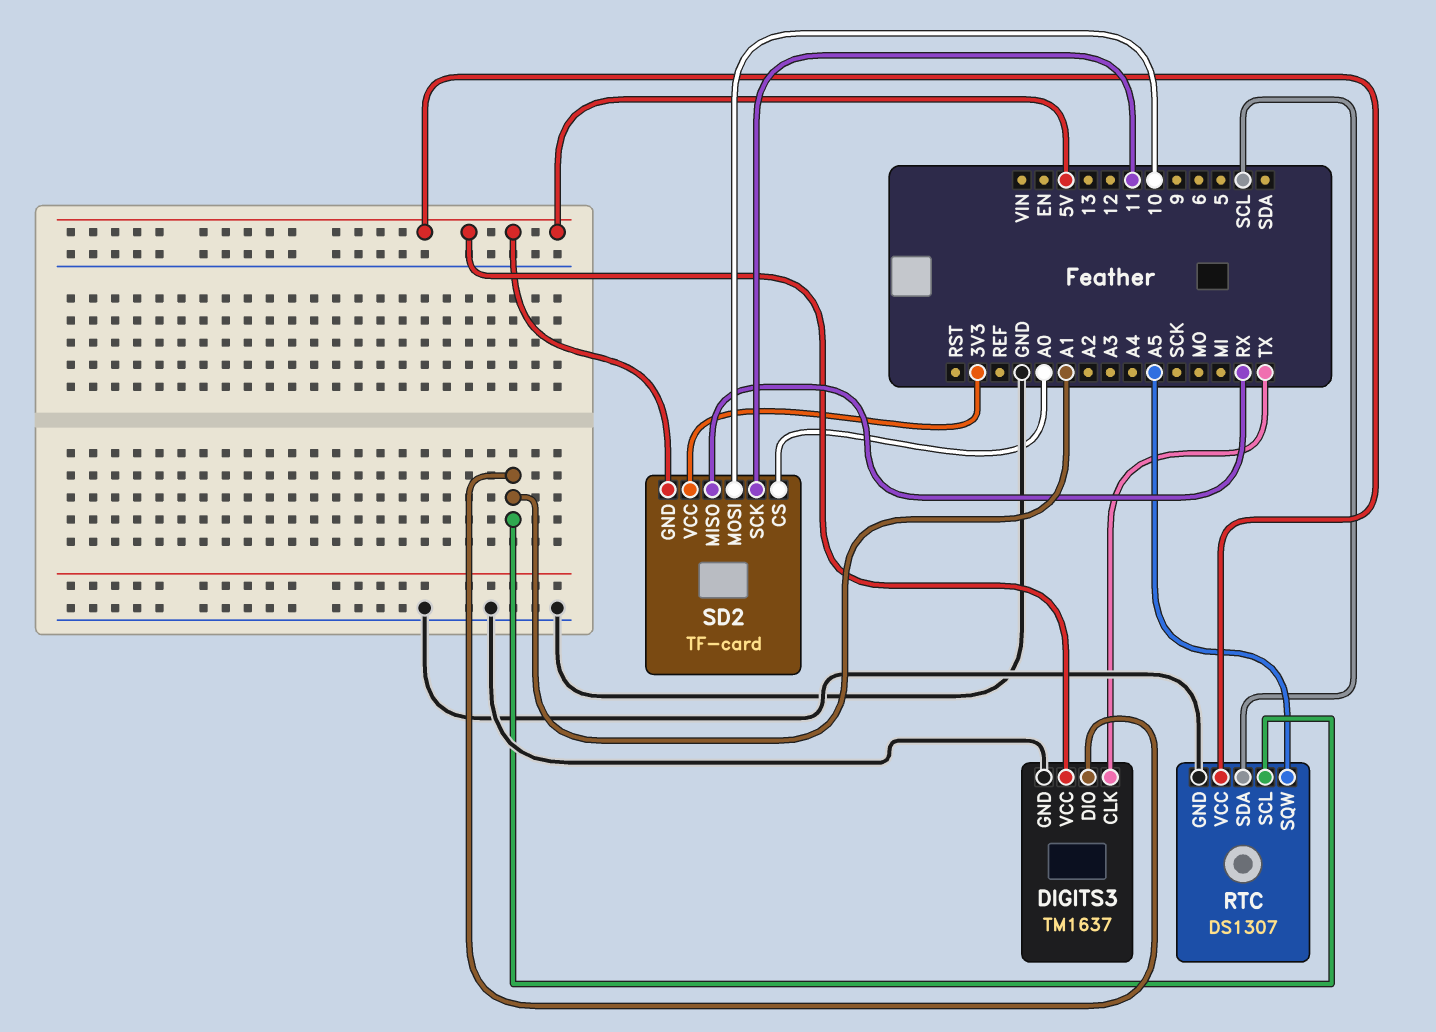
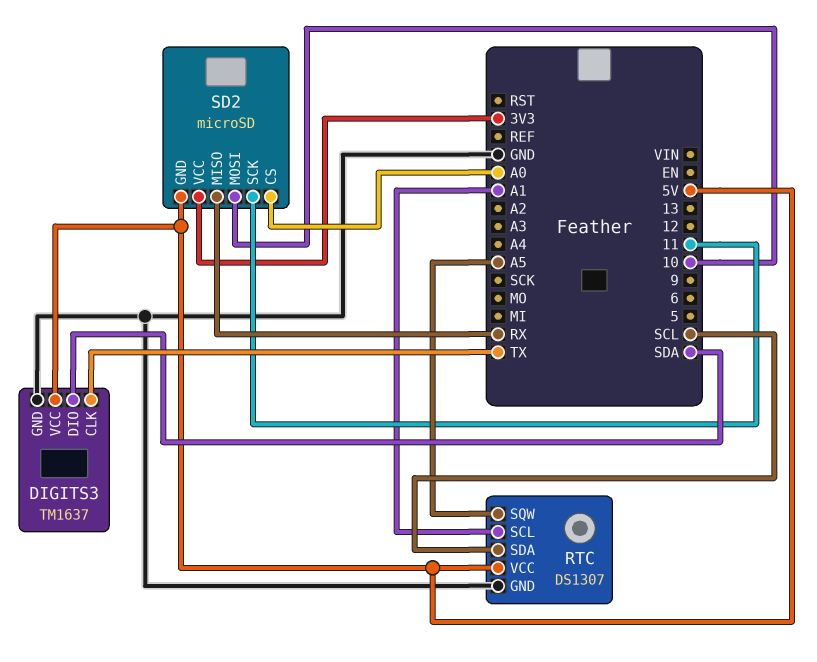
DIGITS3 pin DIO: A1 -> SDA
SD2: TF-card -> microSD

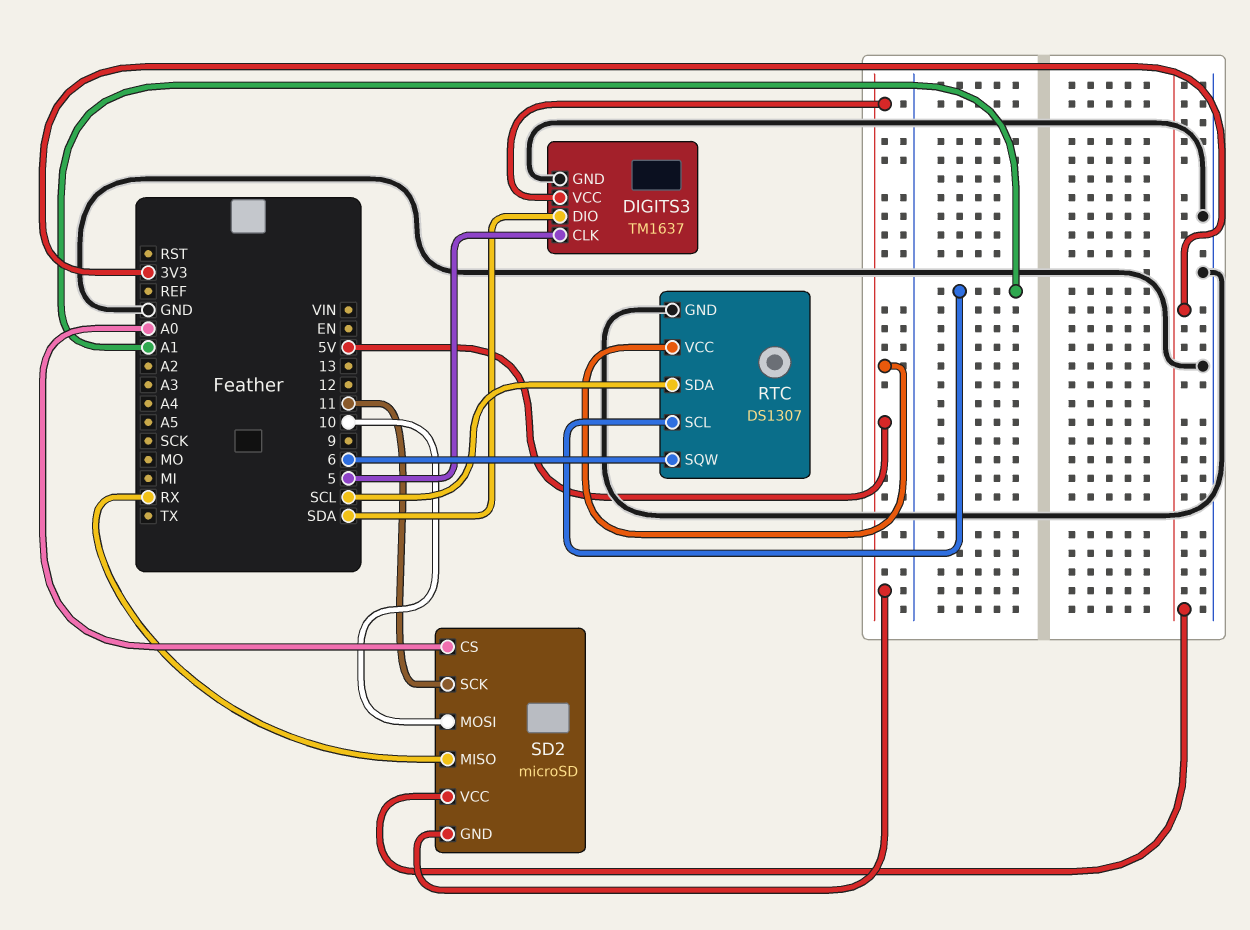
DIGITS3 pin CLK: TX -> 5
RTC pin SQW: A5 -> 6

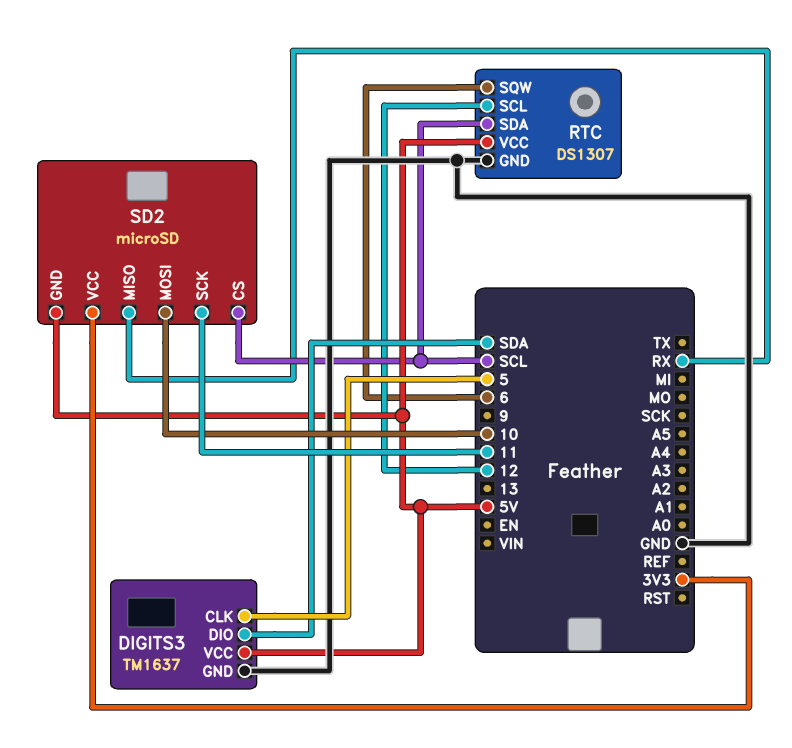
RTC pin SCL: A1 -> 12
SD2 pin CS: A0 -> SCL

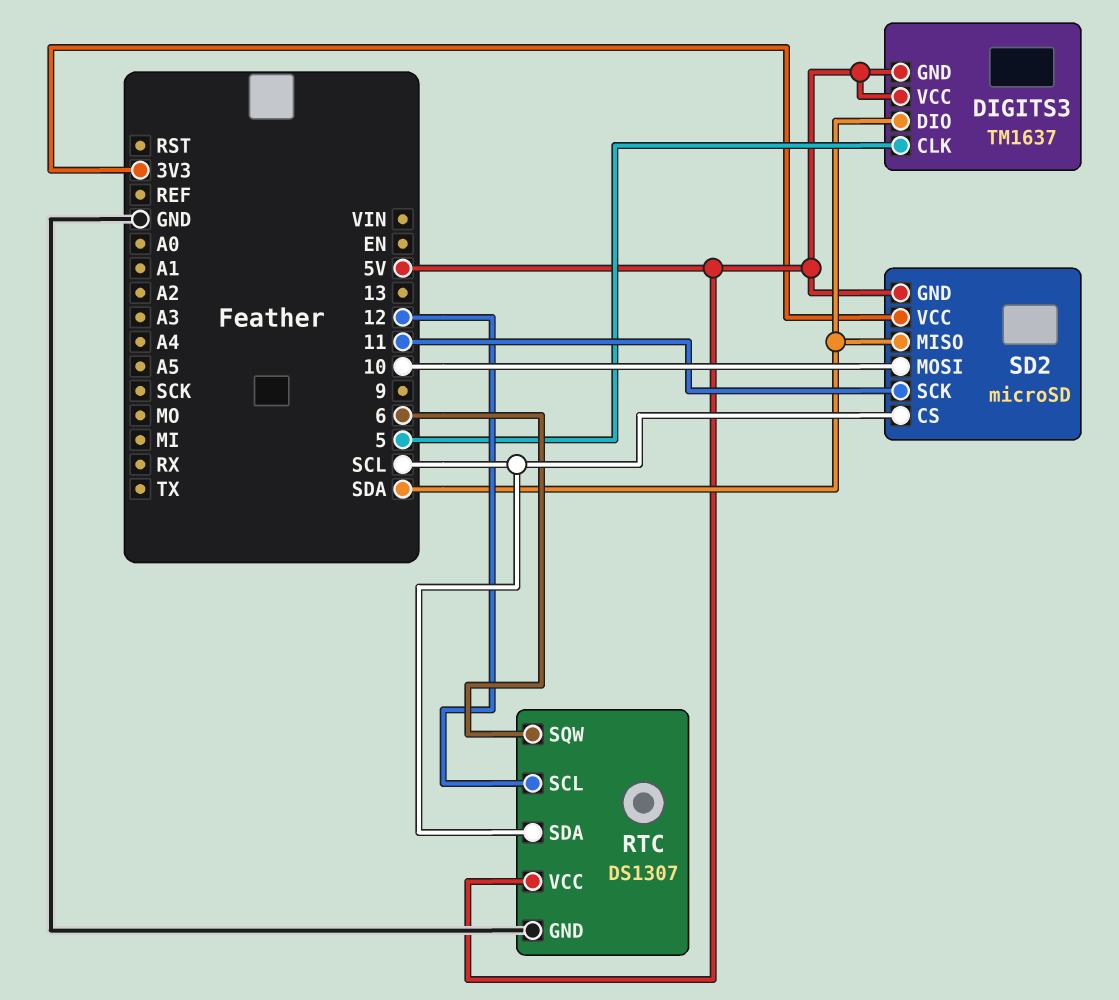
DIGITS3 pin GND: GND -> 5V
SD2 pin MISO: RX -> SDA

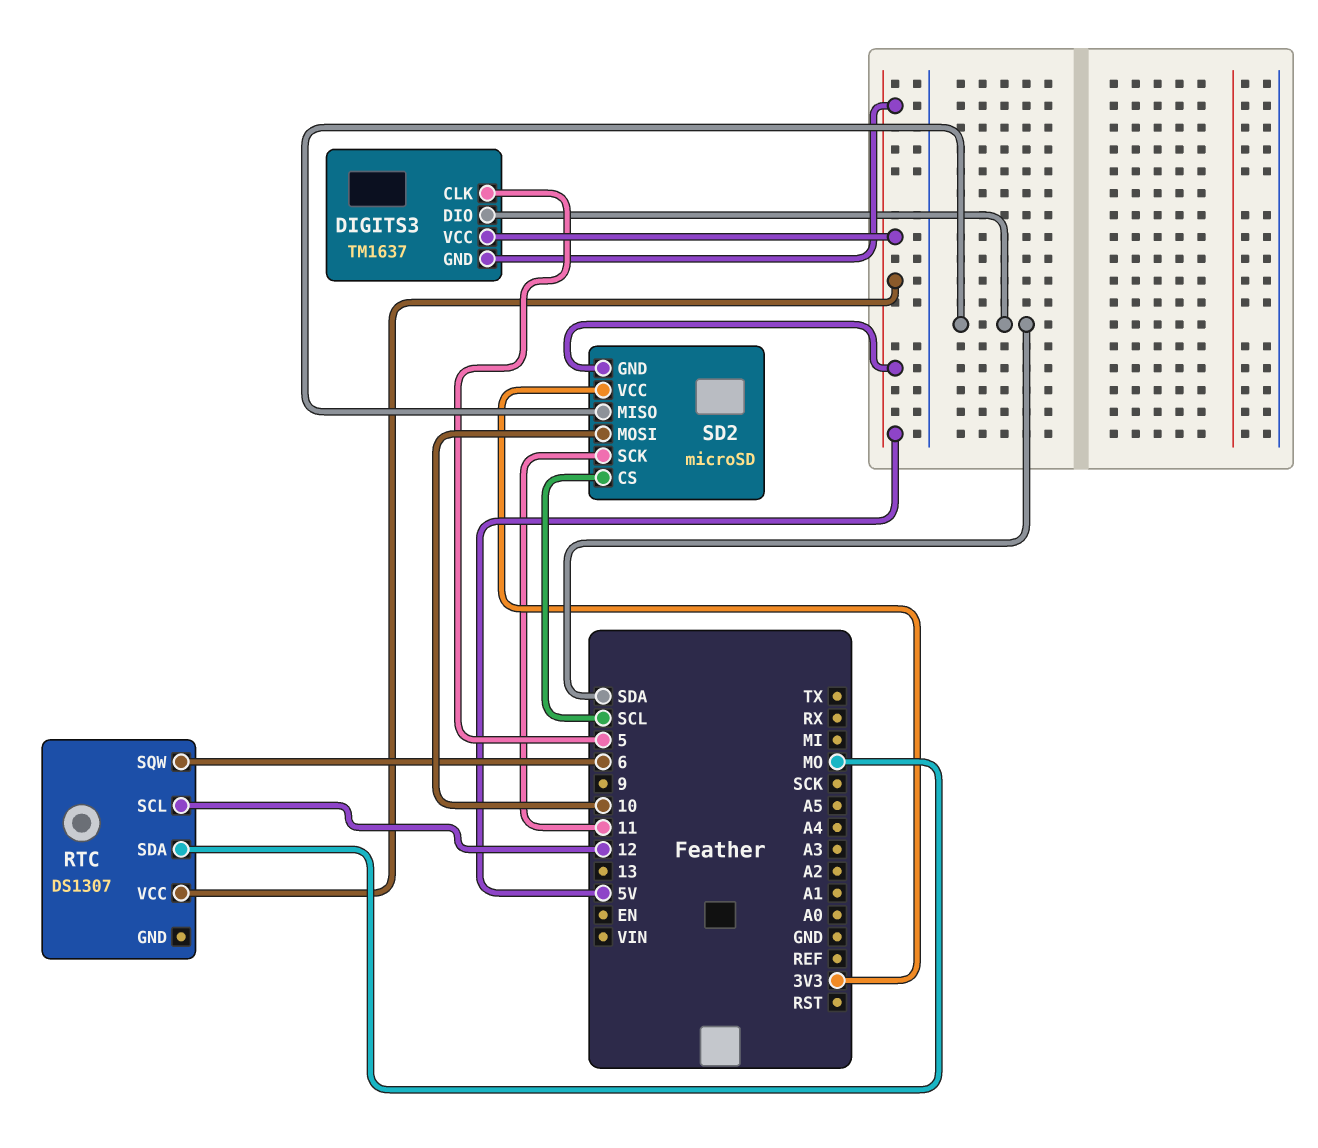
RTC pin GND: GND -> none
RTC pin SDA: SCL -> MO

